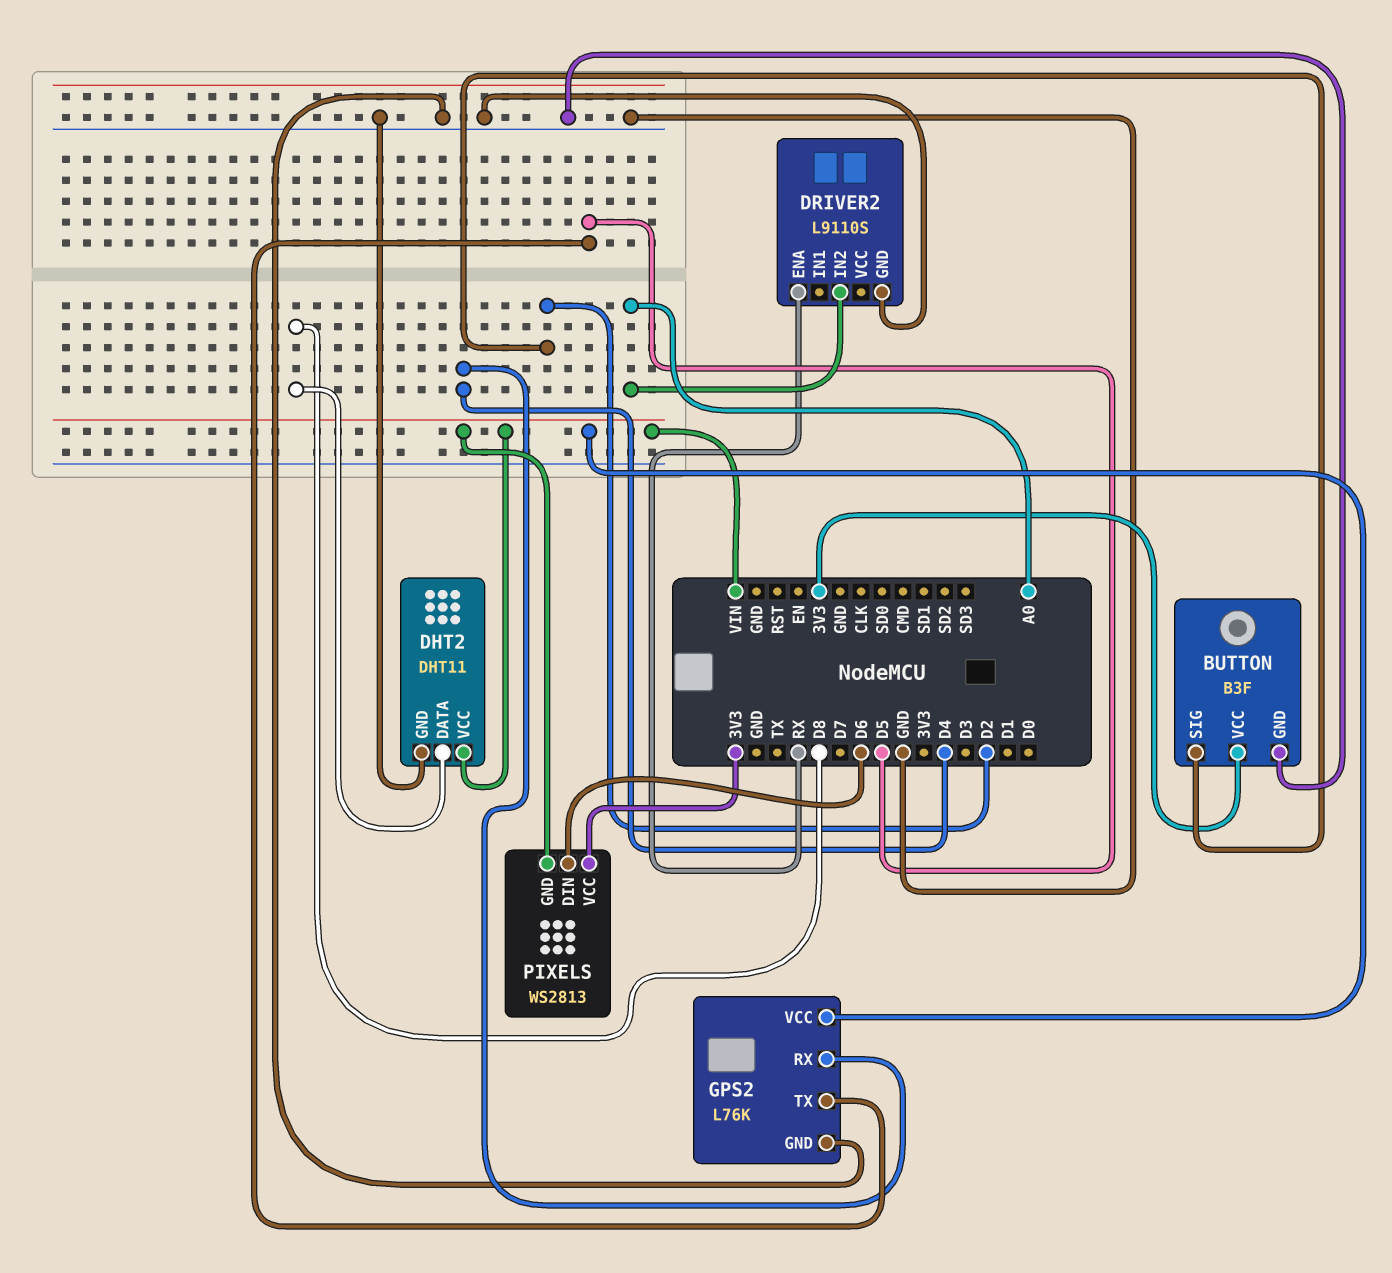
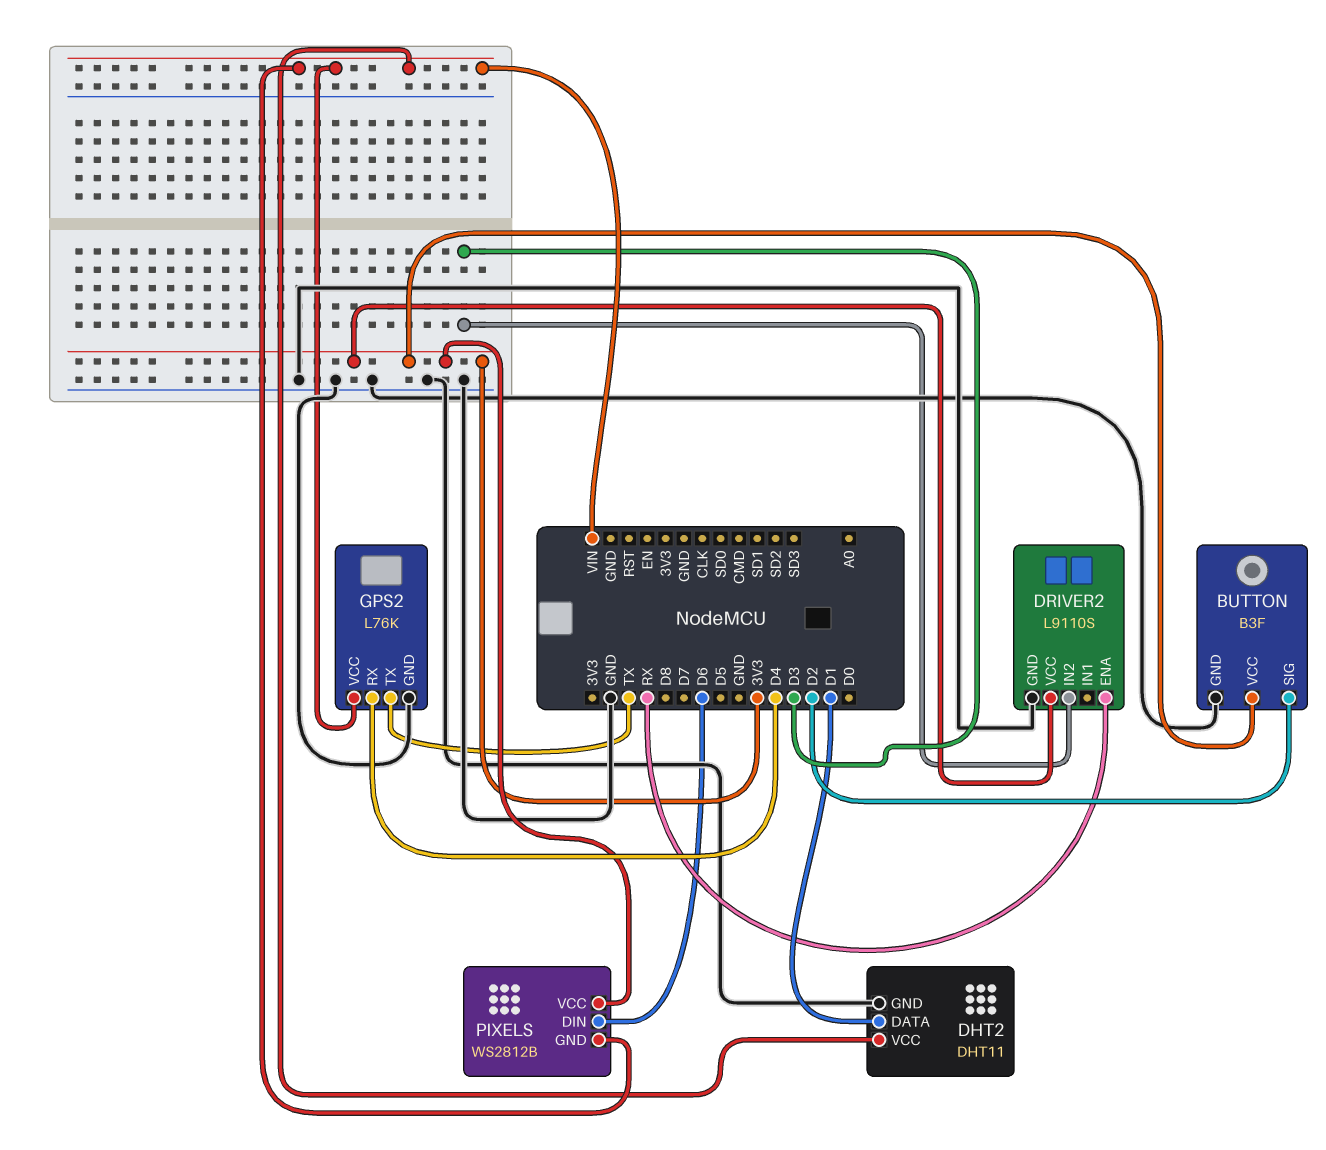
DHT2 pin DATA: D8 -> D1
DRIVER2 pin IN2: A0 -> D3
DRIVER2 pin VCC: none -> 3V3
GPS2 pin TX: D5 -> TX
PIXELS: WS2813 -> WS2812B

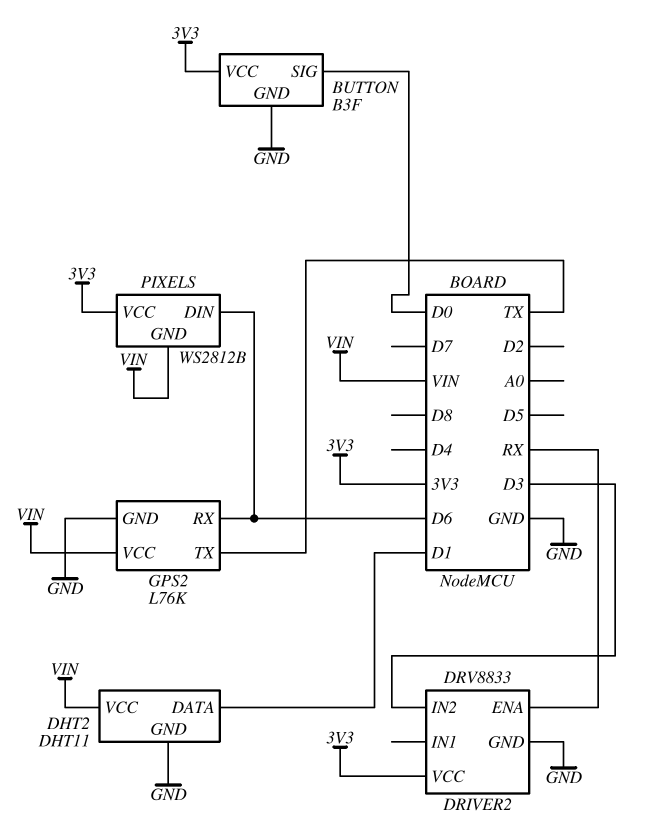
BUTTON pin SIG: D2 -> D0
DRIVER2: L9110S -> DRV8833
GPS2 pin RX: D4 -> D6

